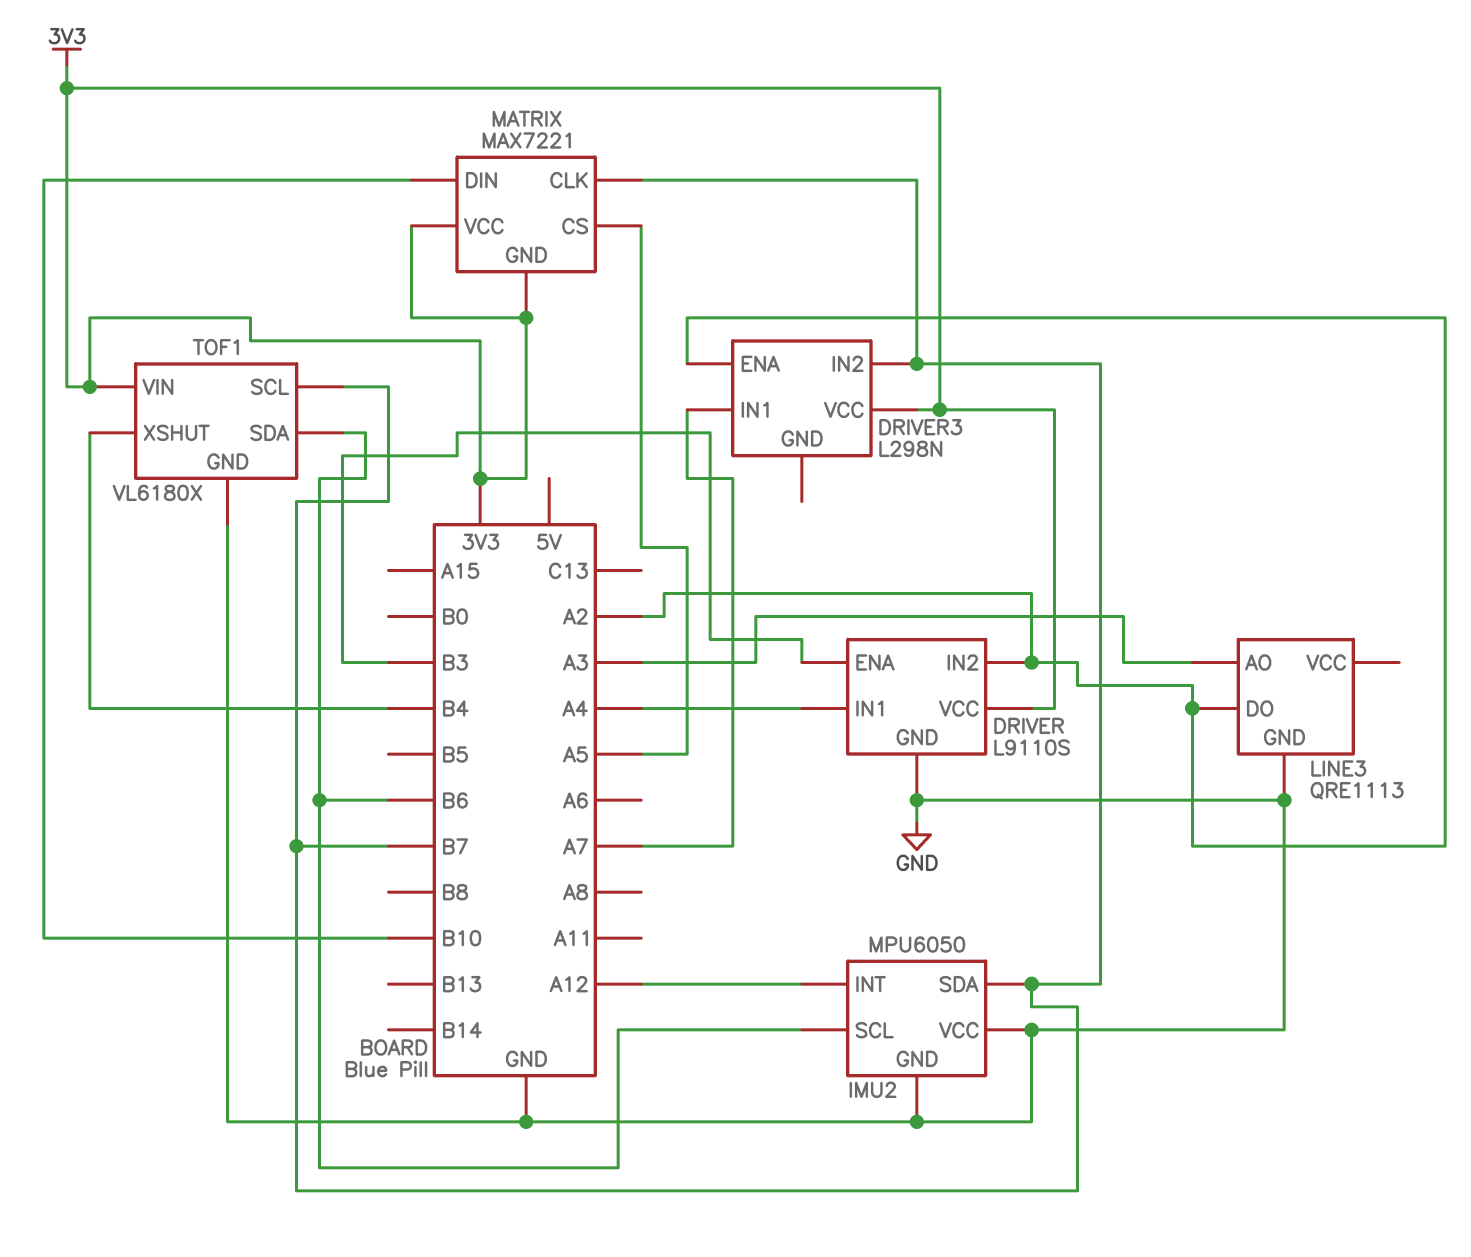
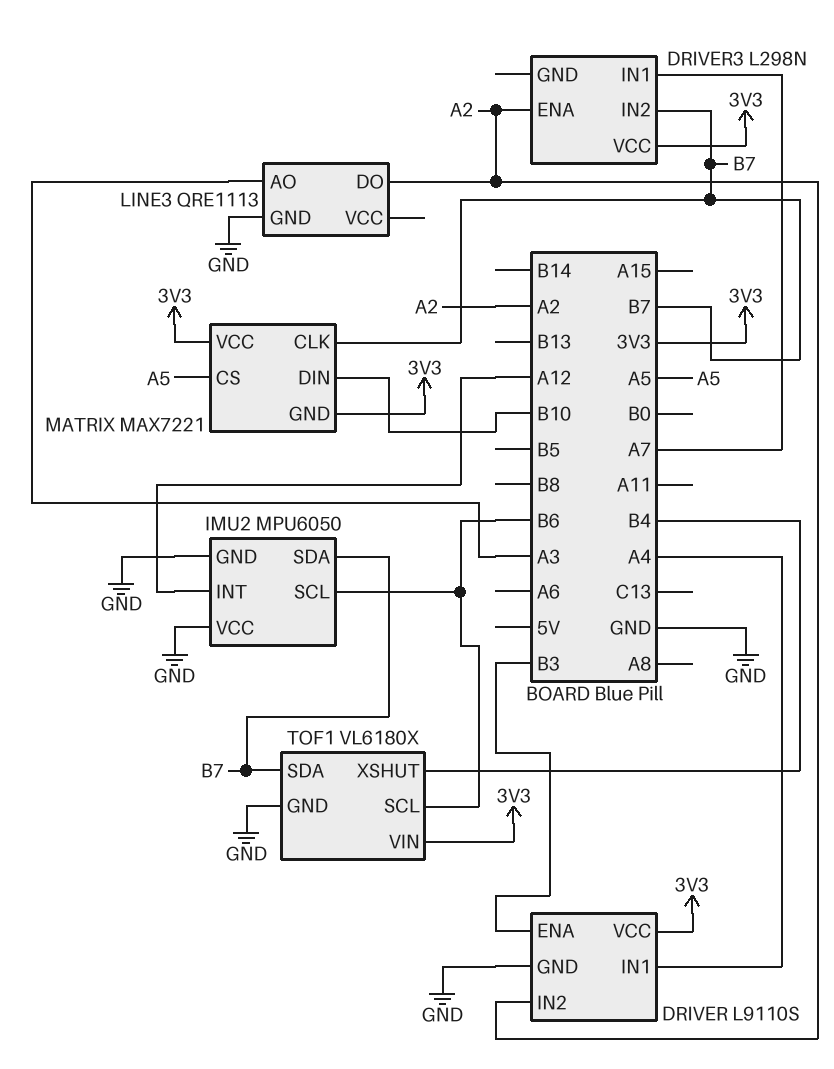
TOF1 pin SCL: B7 -> B6
TOF1 pin SDA: B6 -> B7

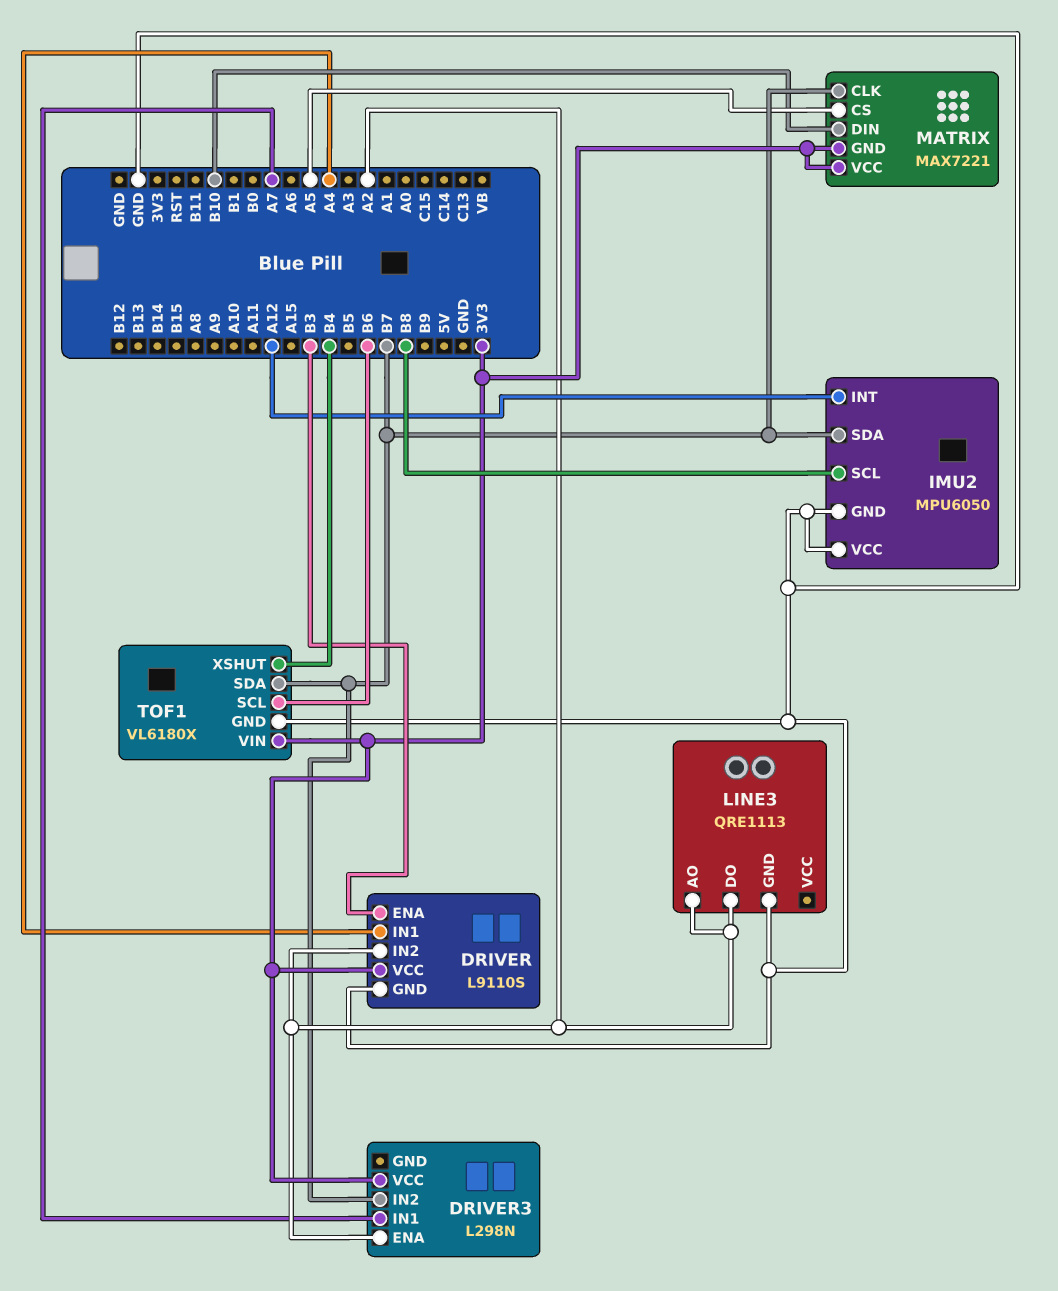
IMU2 pin SCL: B6 -> B8
LINE3 pin AO: A3 -> A2

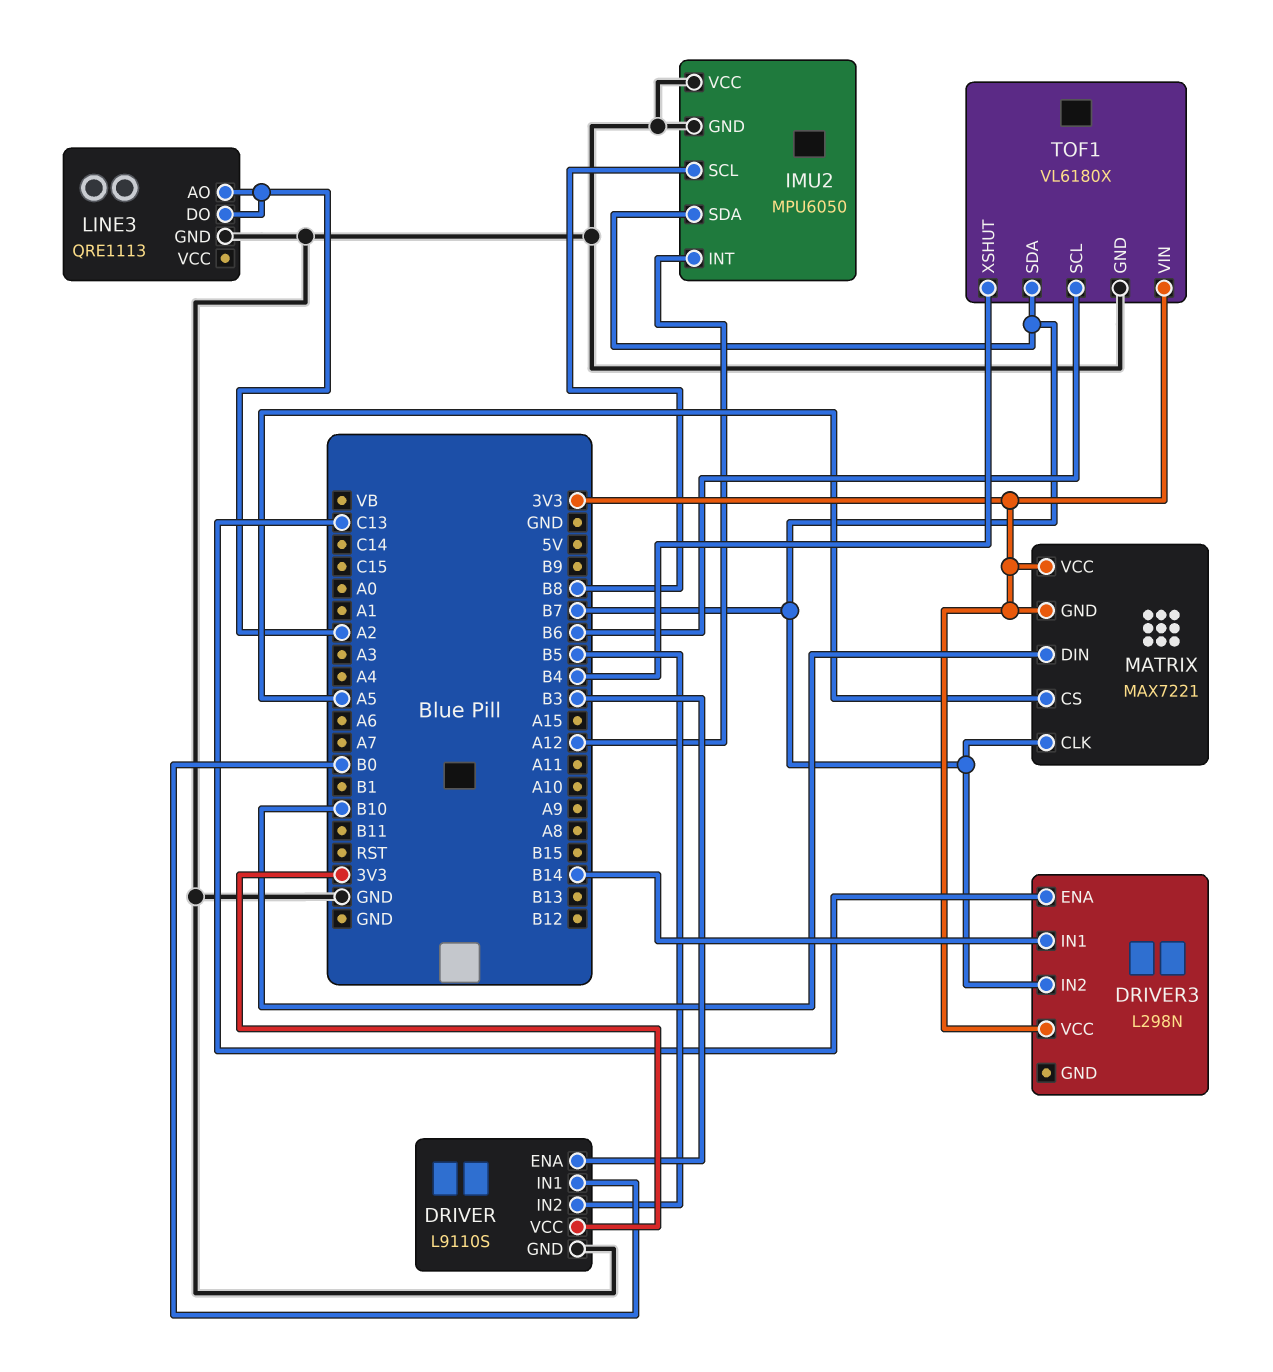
DRIVER pin IN1: A4 -> B0
DRIVER pin IN2: A2 -> B5
DRIVER3 pin ENA: A2 -> C13
DRIVER3 pin IN1: A7 -> B14

